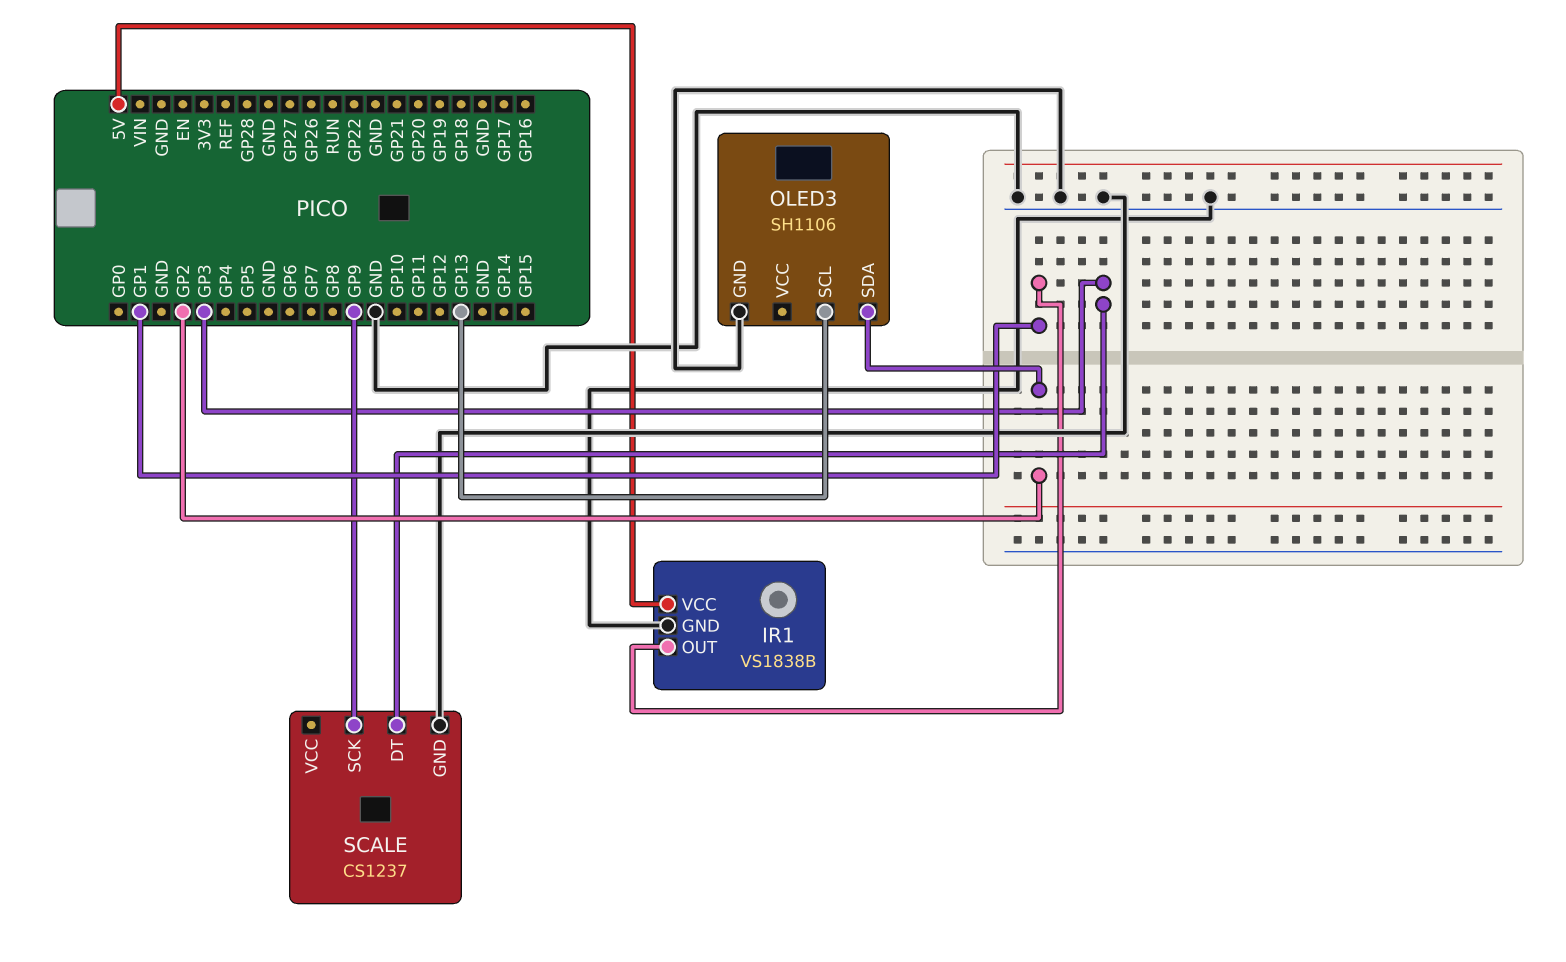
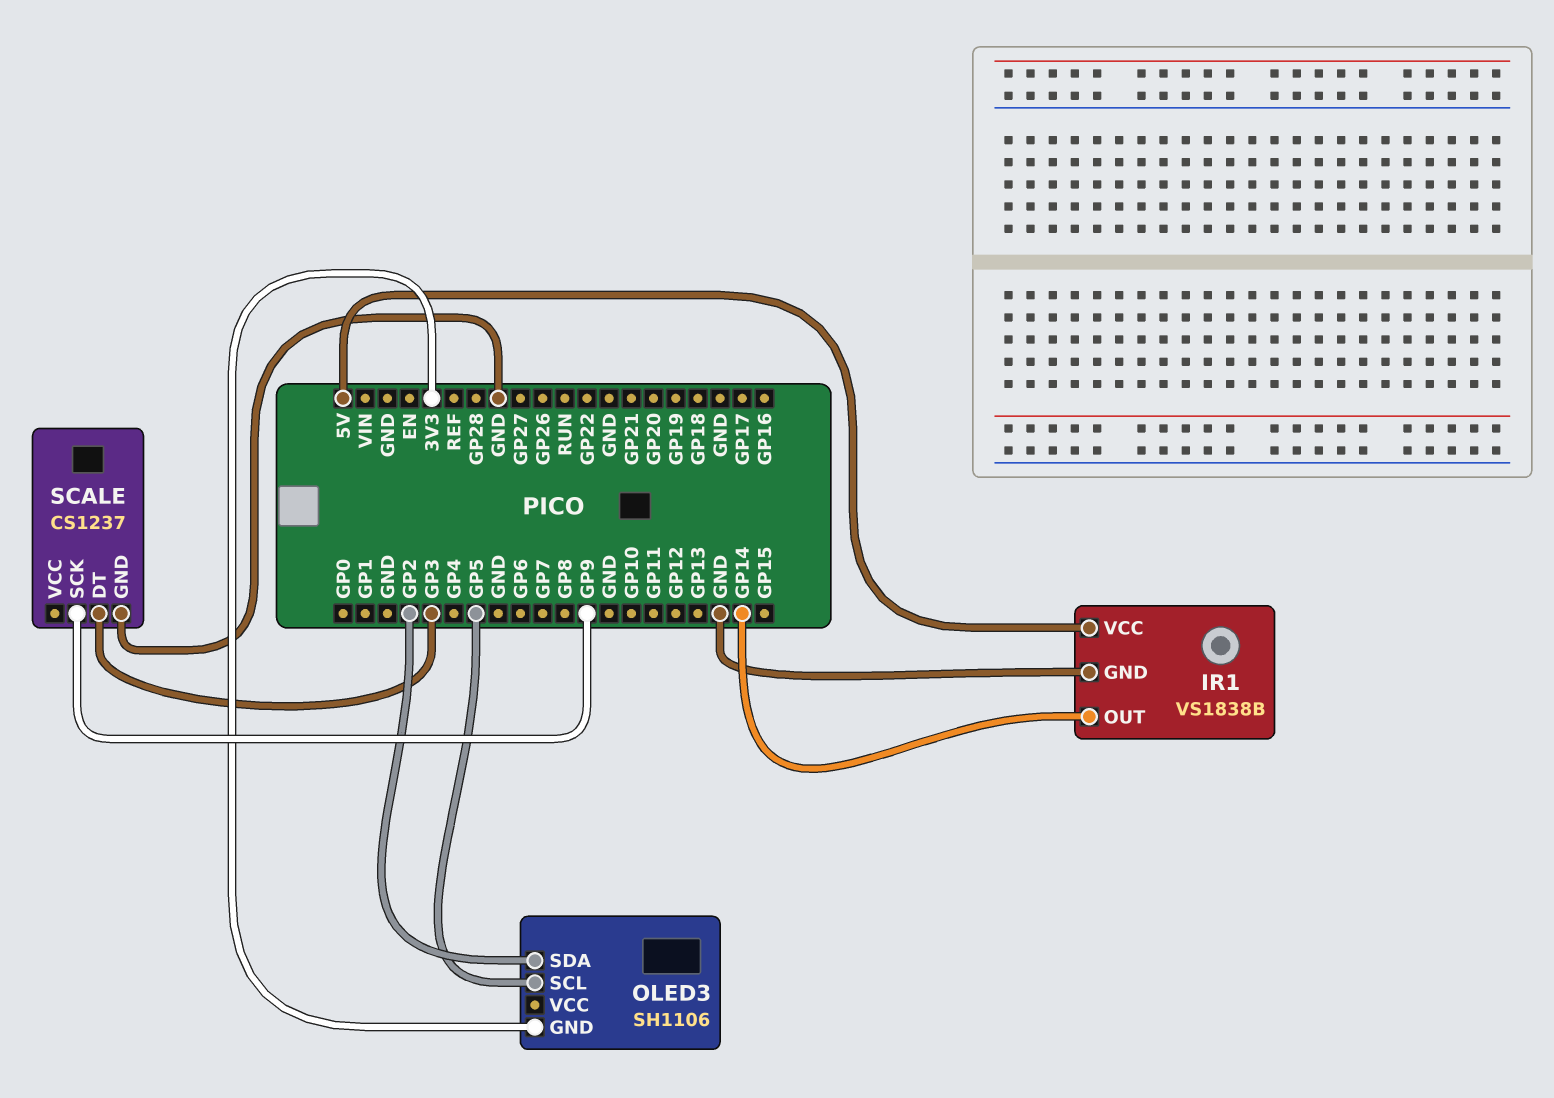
IR1 pin OUT: GP1 -> GP14
OLED3 pin GND: GND -> 3V3
OLED3 pin SCL: GP13 -> GP5

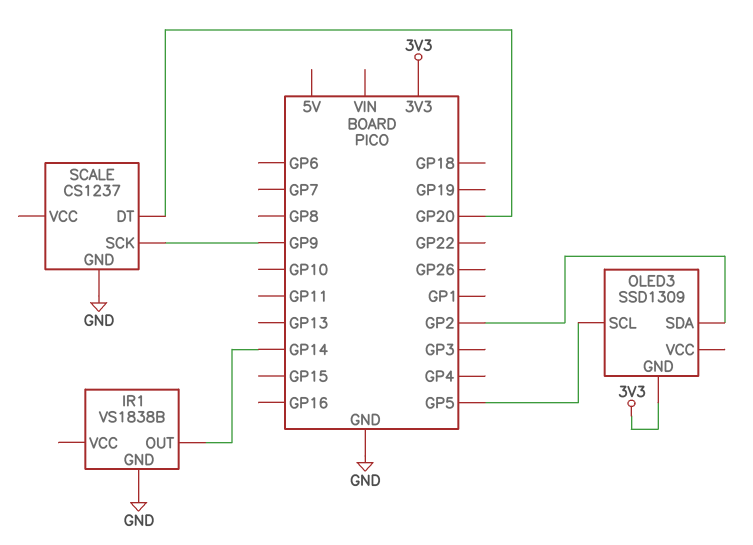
IR1 pin VCC: 5V -> none
OLED3: SH1106 -> SSD1309
SCALE pin DT: GP3 -> GP20

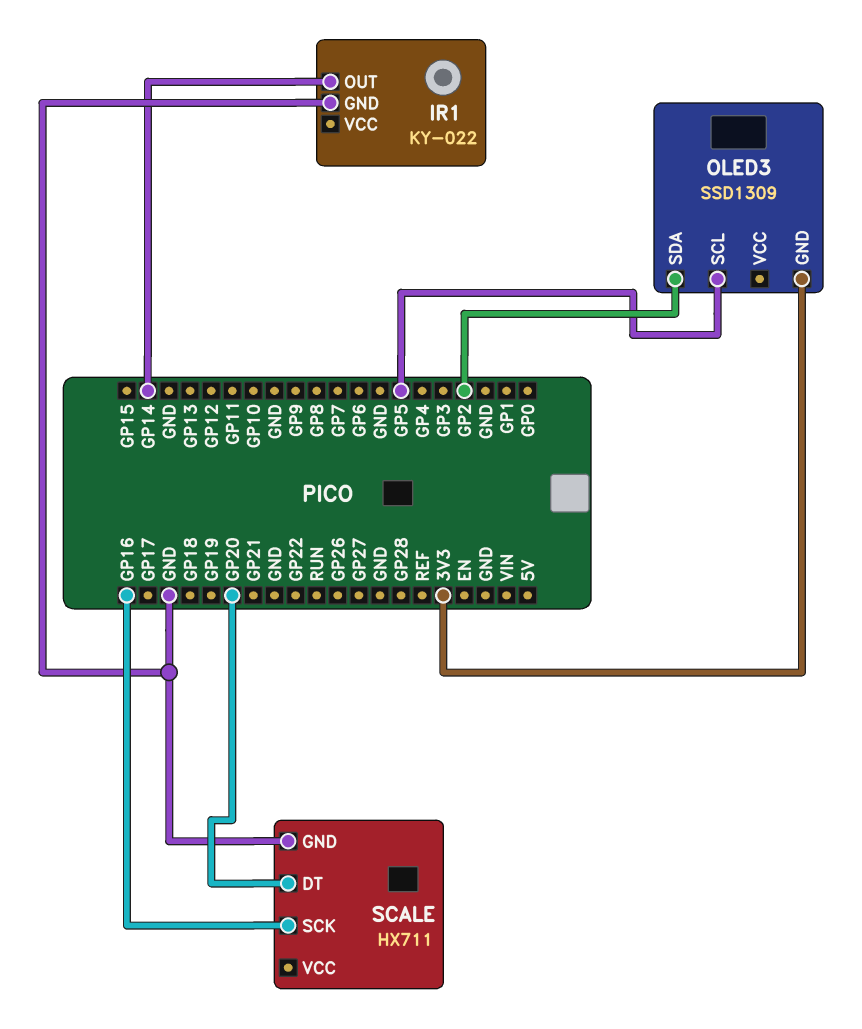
IR1: VS1838B -> KY-022
SCALE: CS1237 -> HX711
SCALE pin SCK: GP9 -> GP16

